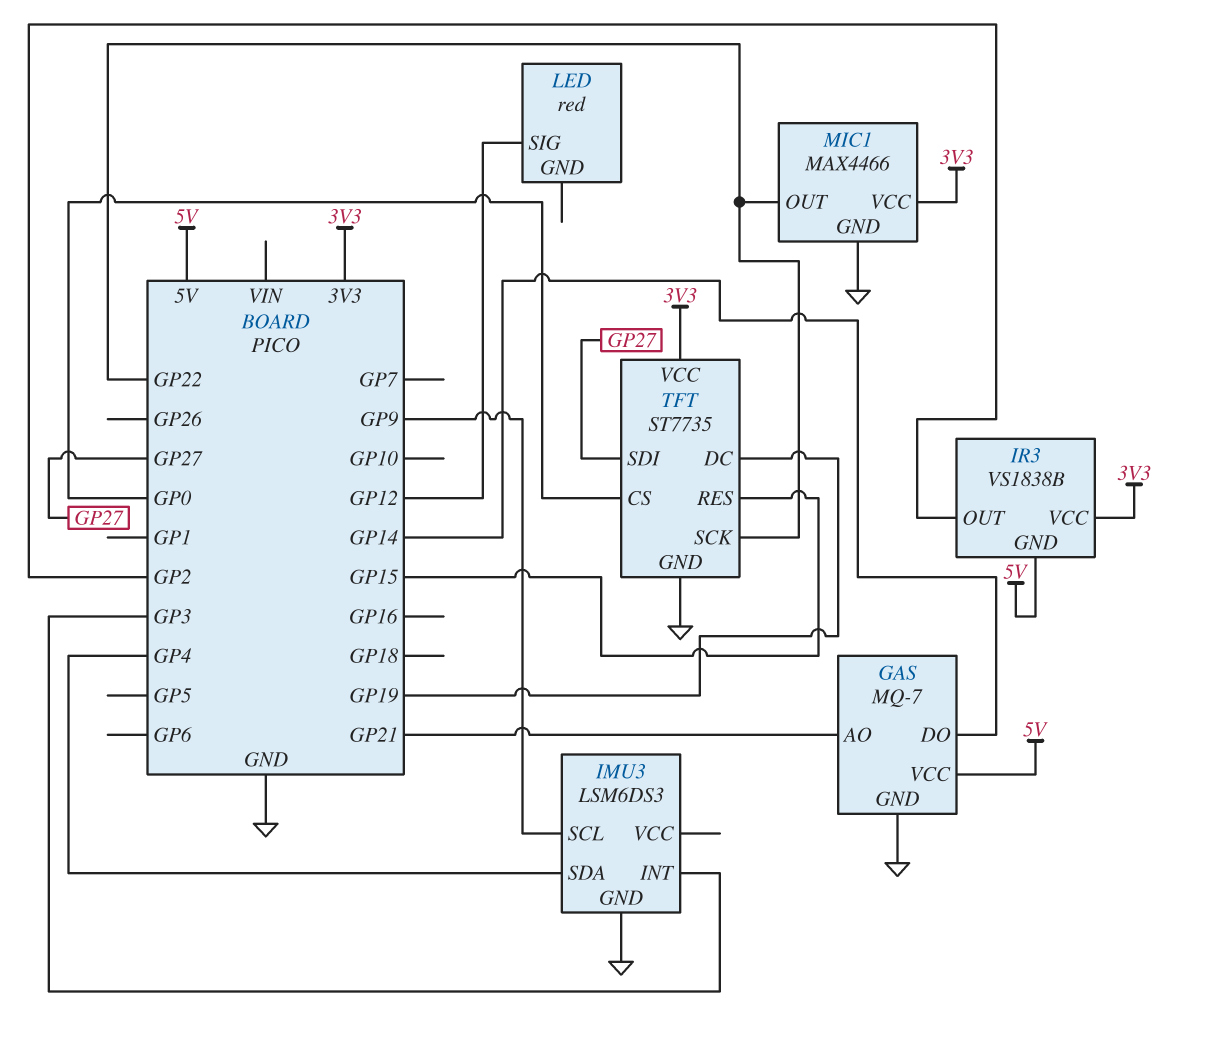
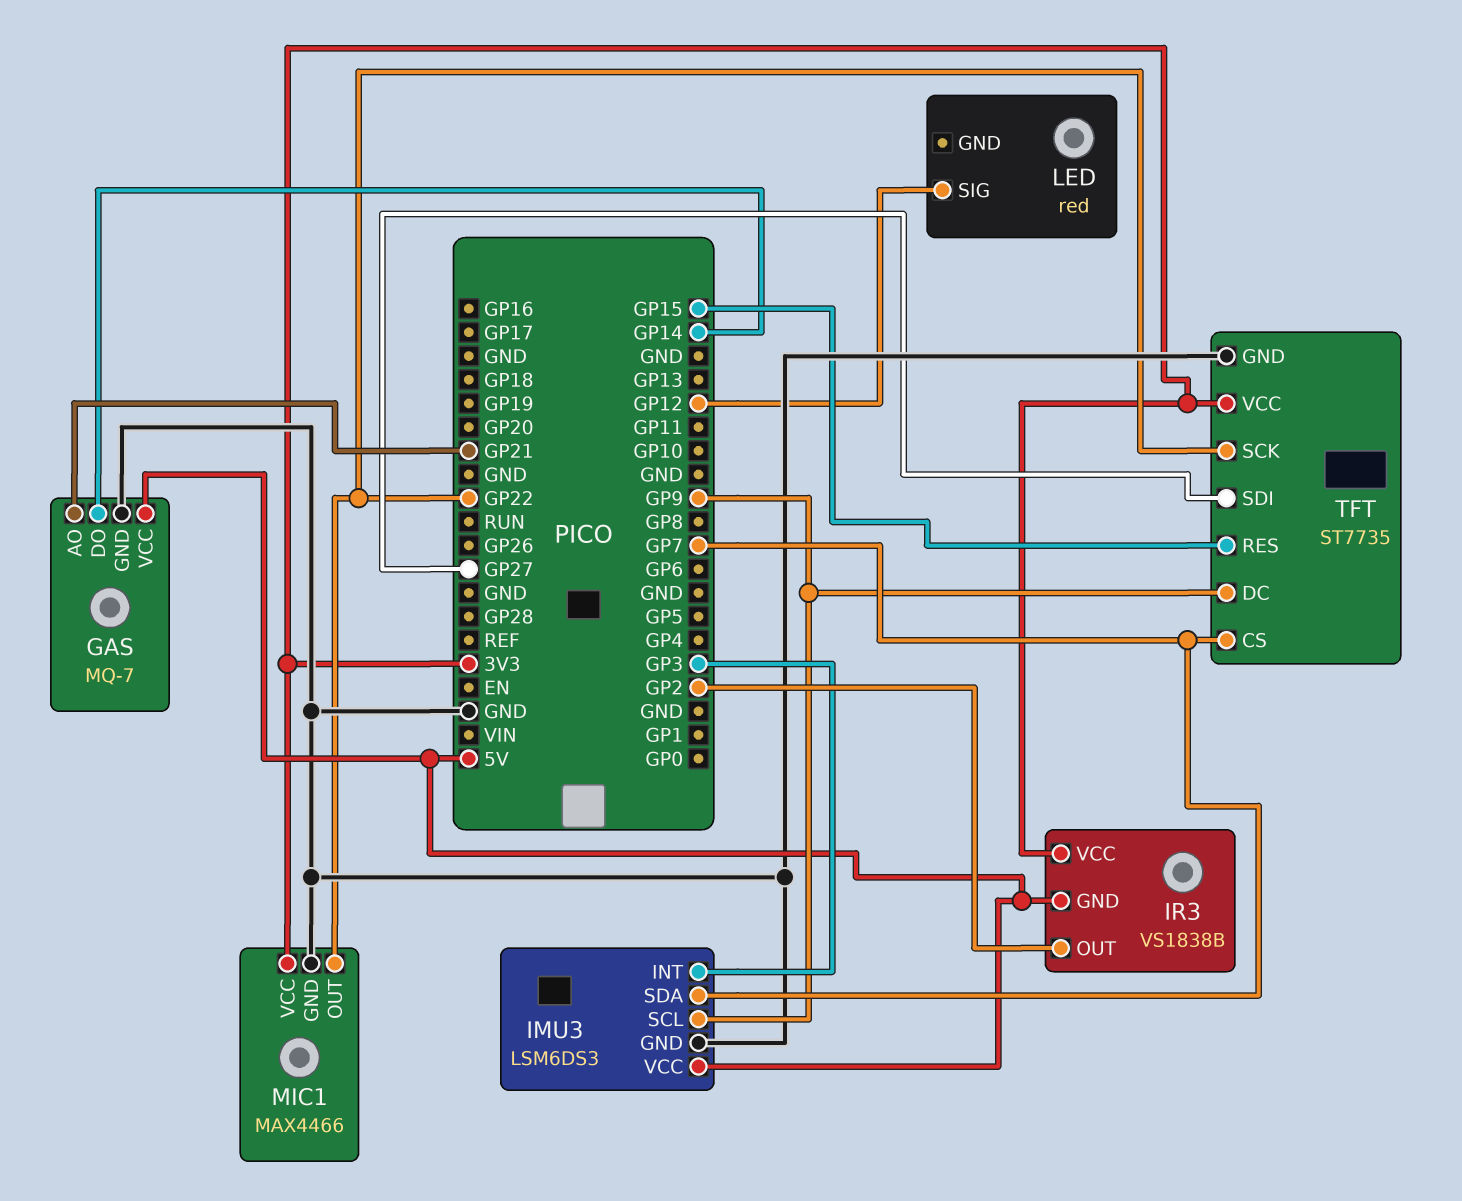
IMU3 pin SDA: GP4 -> GP7
IMU3 pin VCC: none -> 5V
TFT pin CS: GP0 -> GP7
TFT pin DC: GP19 -> GP9

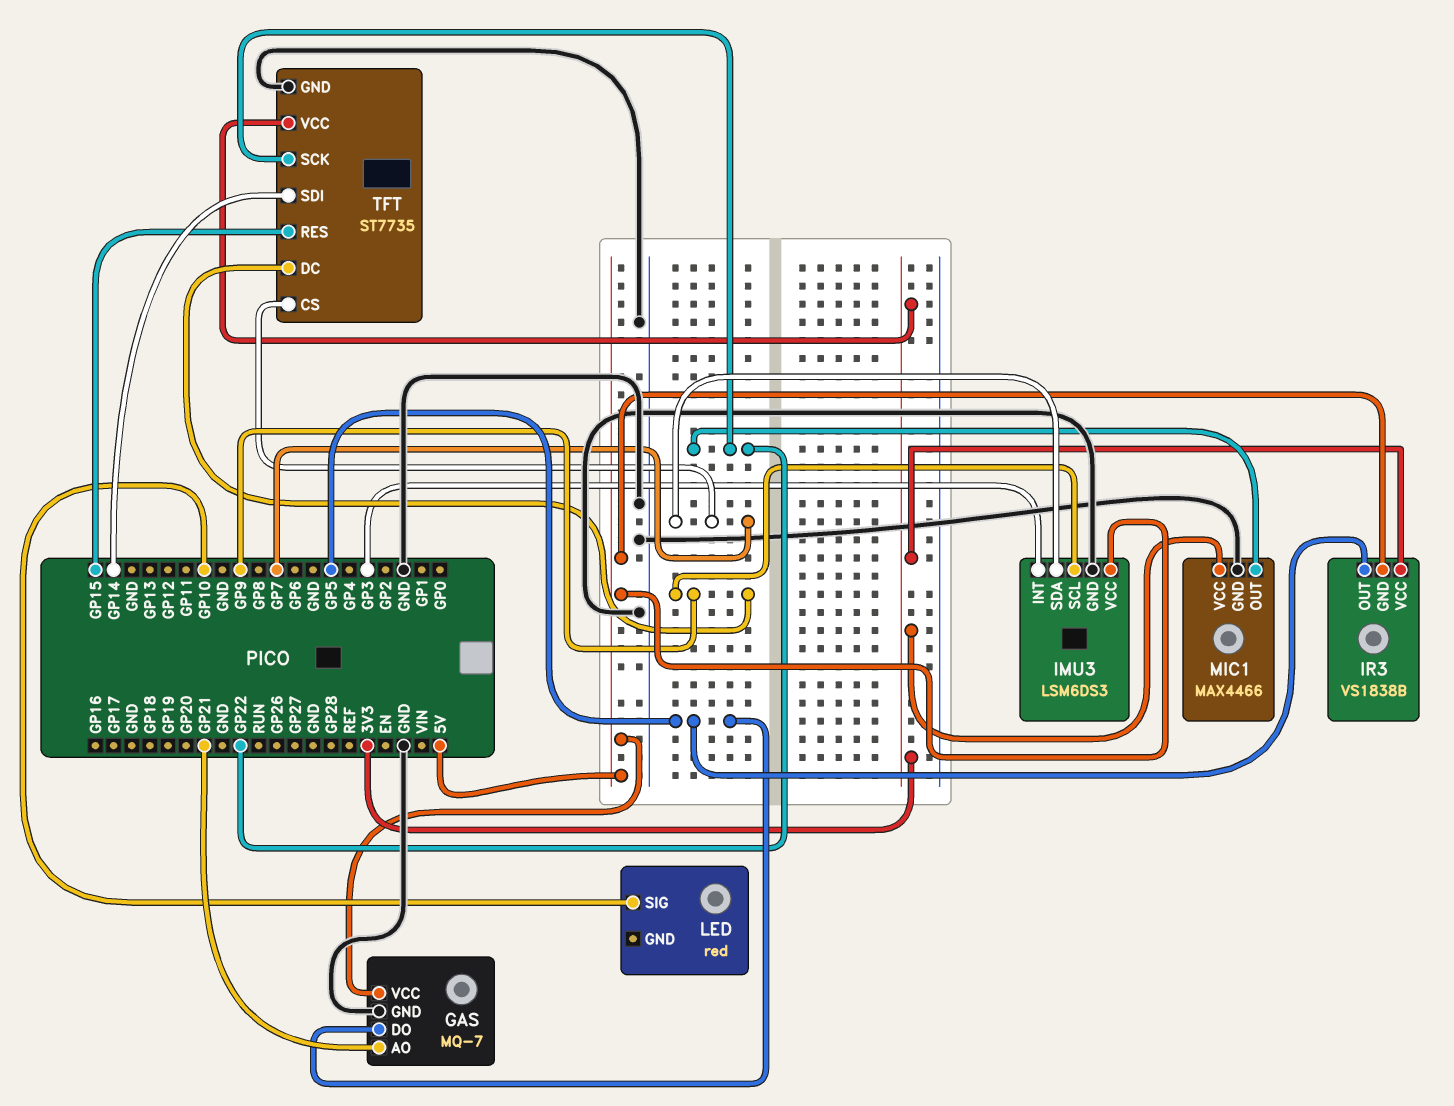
GAS pin DO: GP14 -> GP5
IR3 pin OUT: GP2 -> GP5
LED pin SIG: GP12 -> GP10
TFT pin SDI: GP27 -> GP14

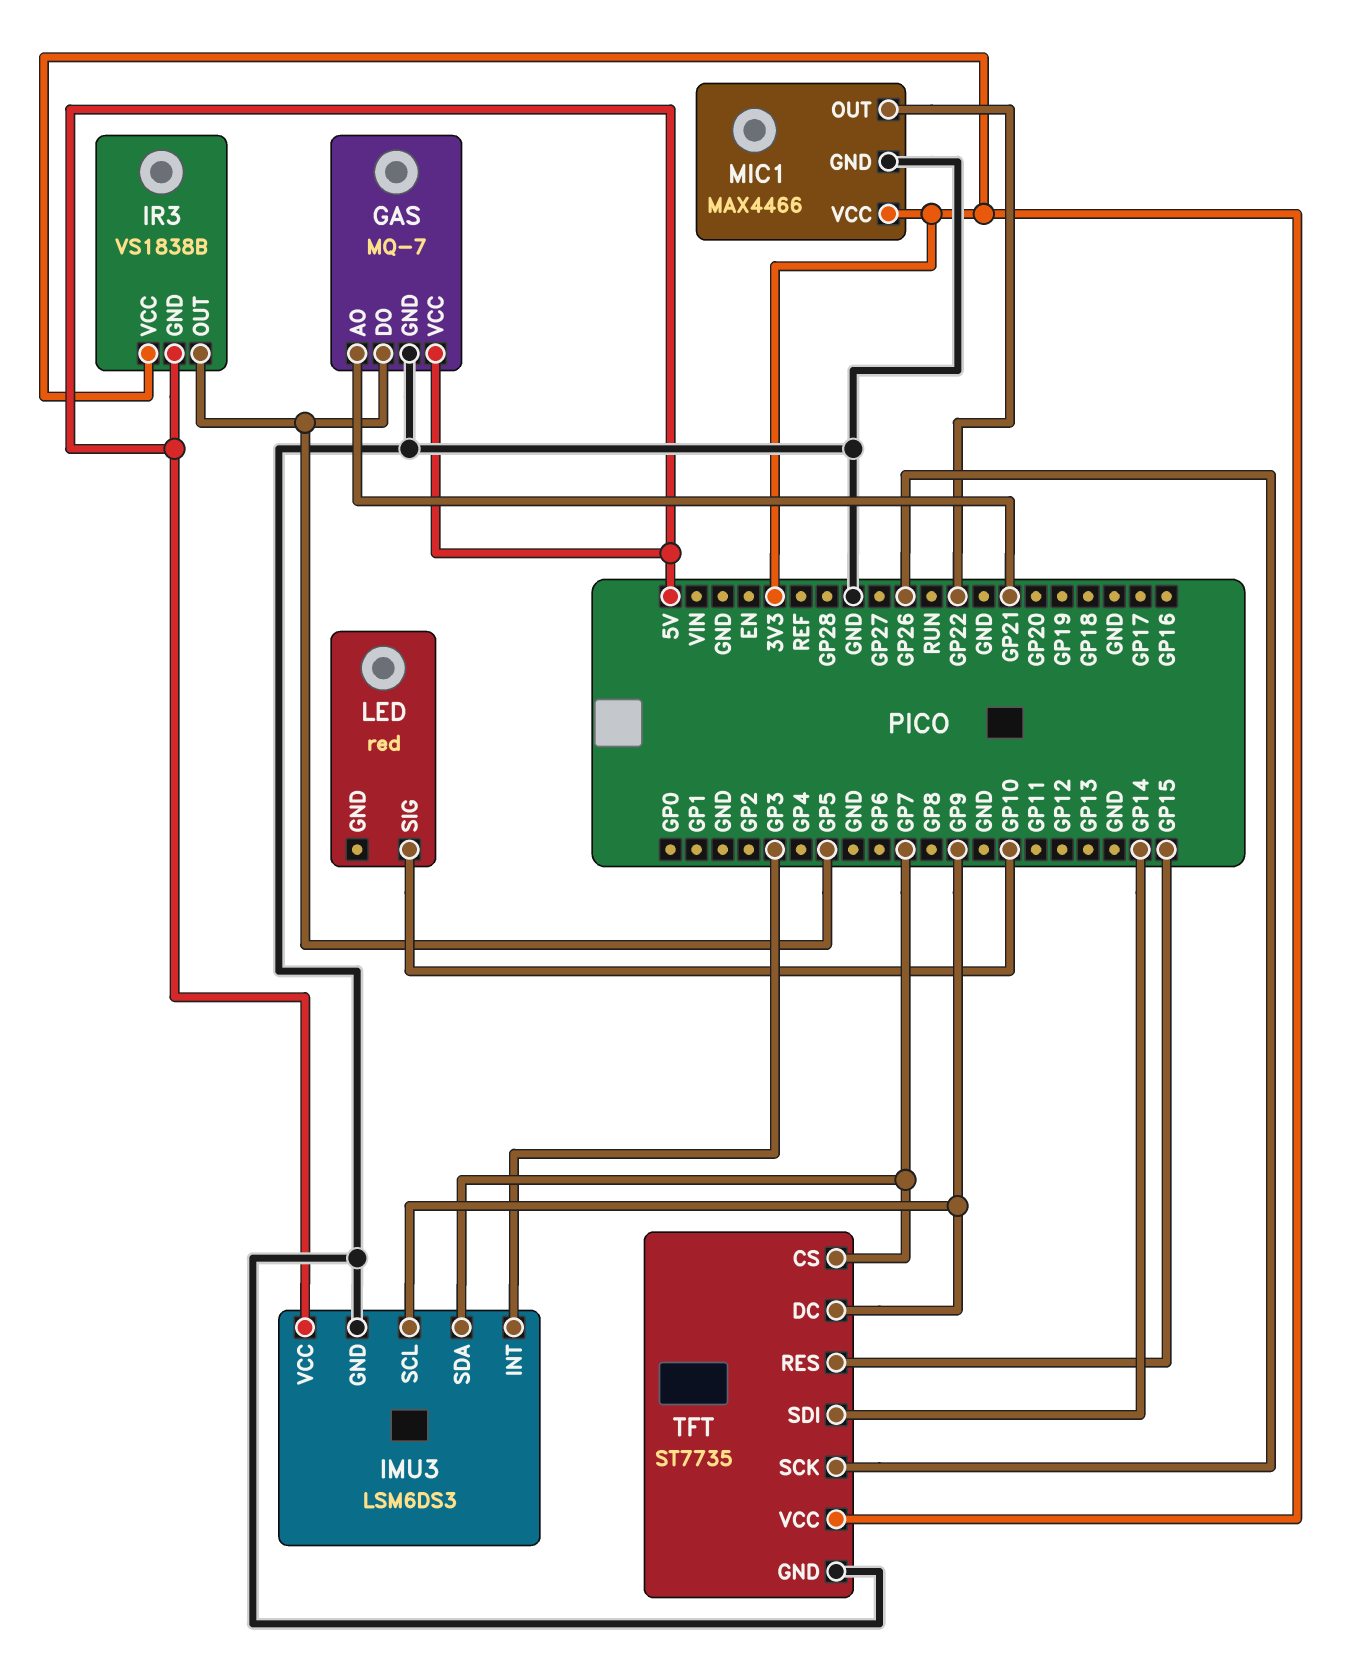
TFT pin SCK: GP22 -> GP26

